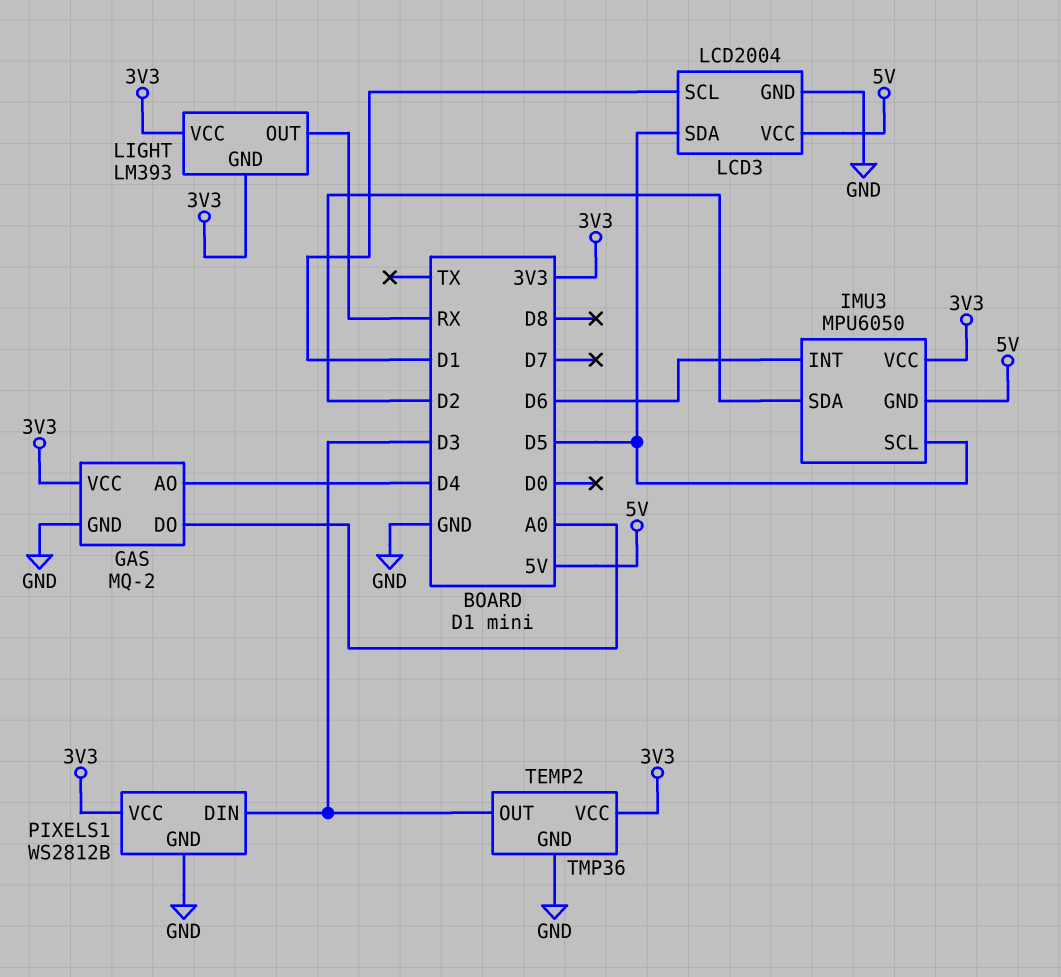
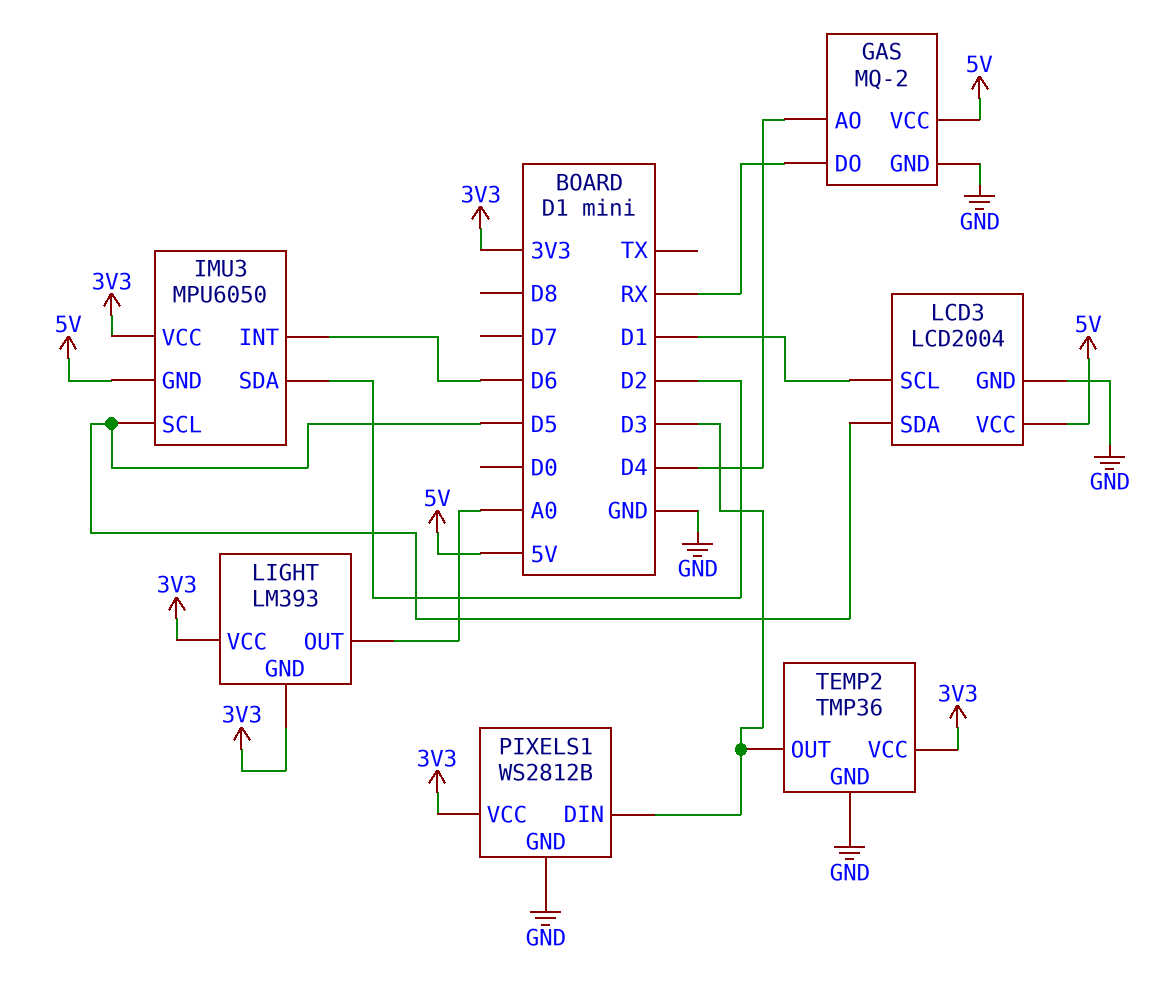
GAS pin DO: A0 -> RX
GAS pin VCC: 3V3 -> 5V
LIGHT pin OUT: RX -> A0

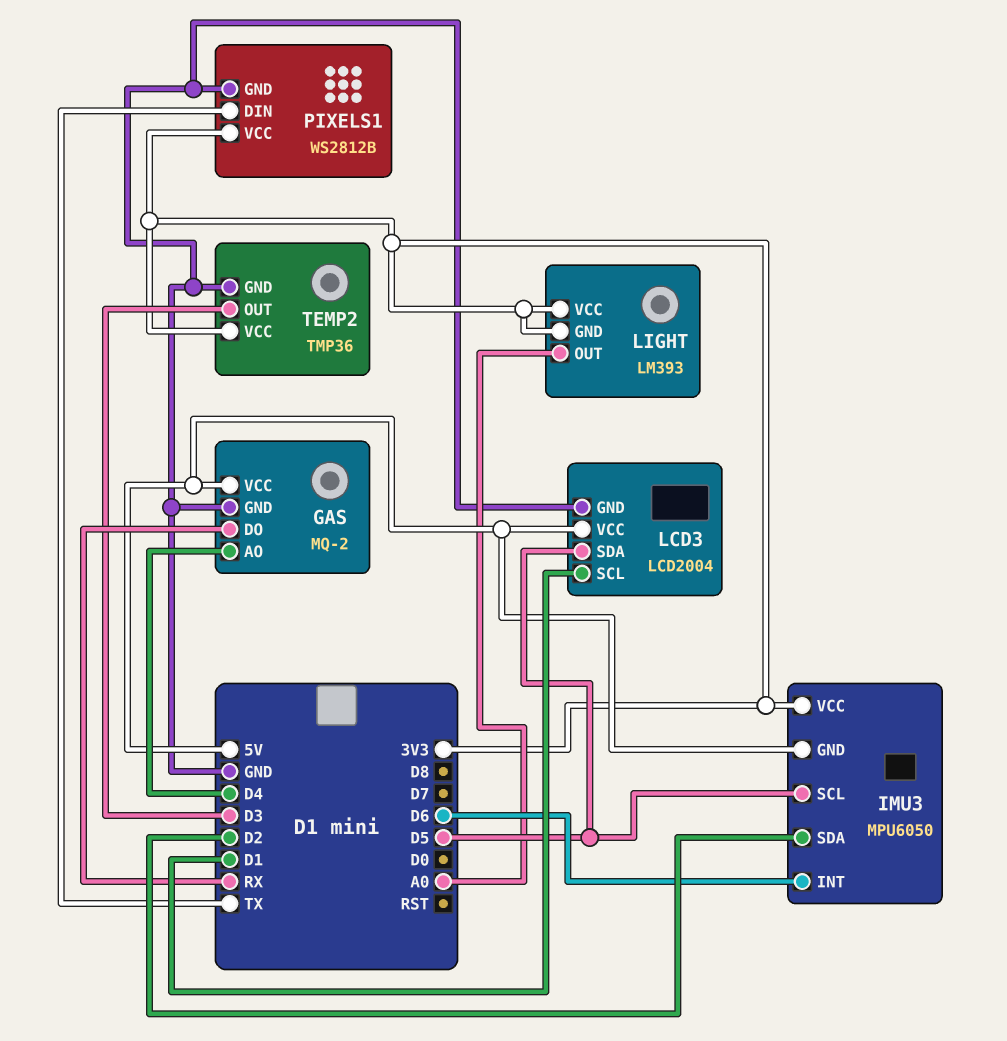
PIXELS1 pin DIN: D3 -> TX

